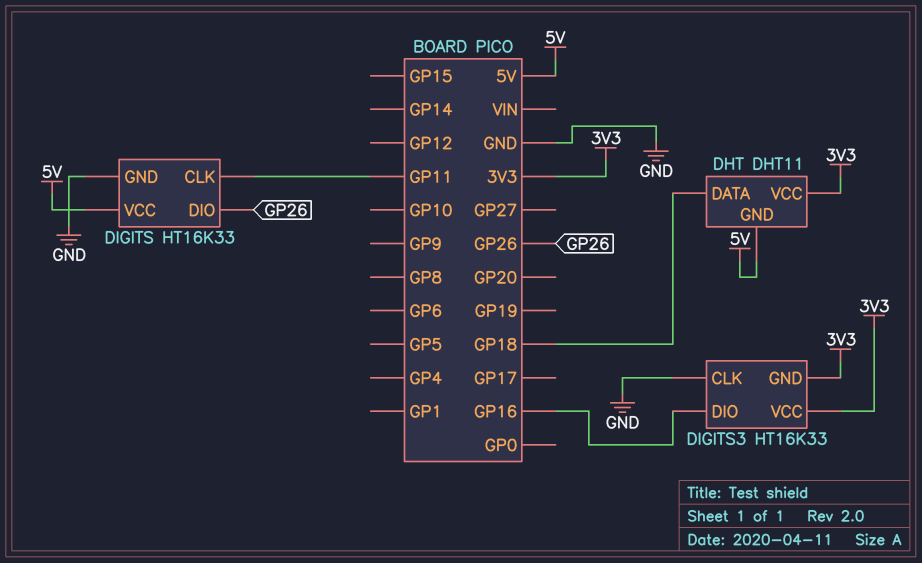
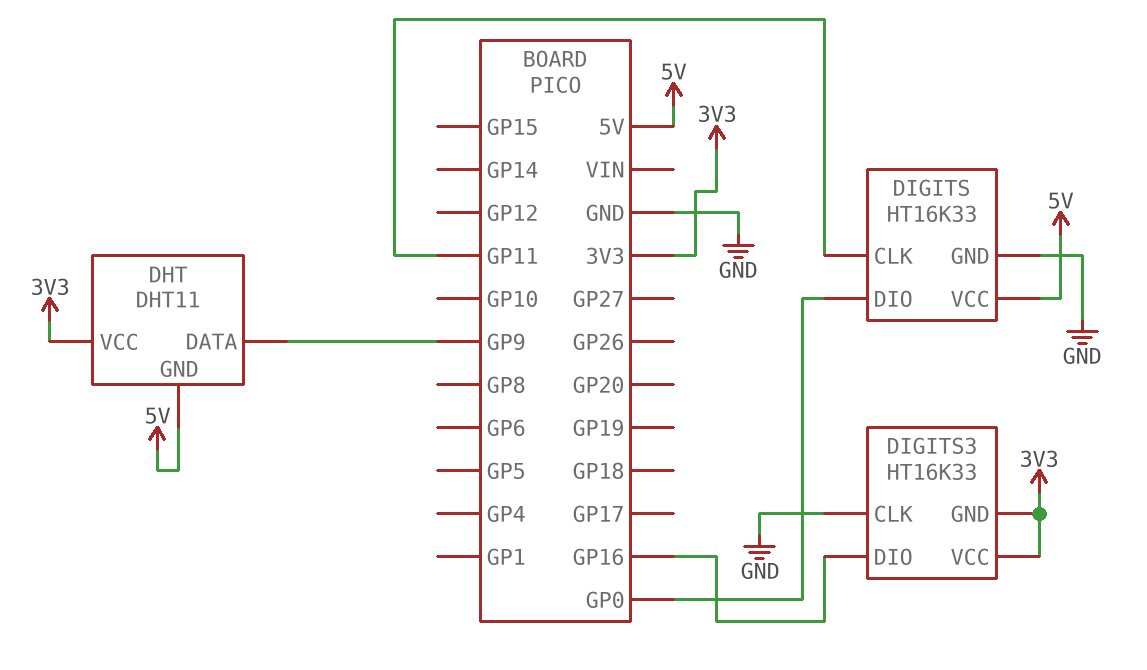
DHT pin DATA: GP18 -> GP9
DIGITS pin DIO: GP26 -> GP0

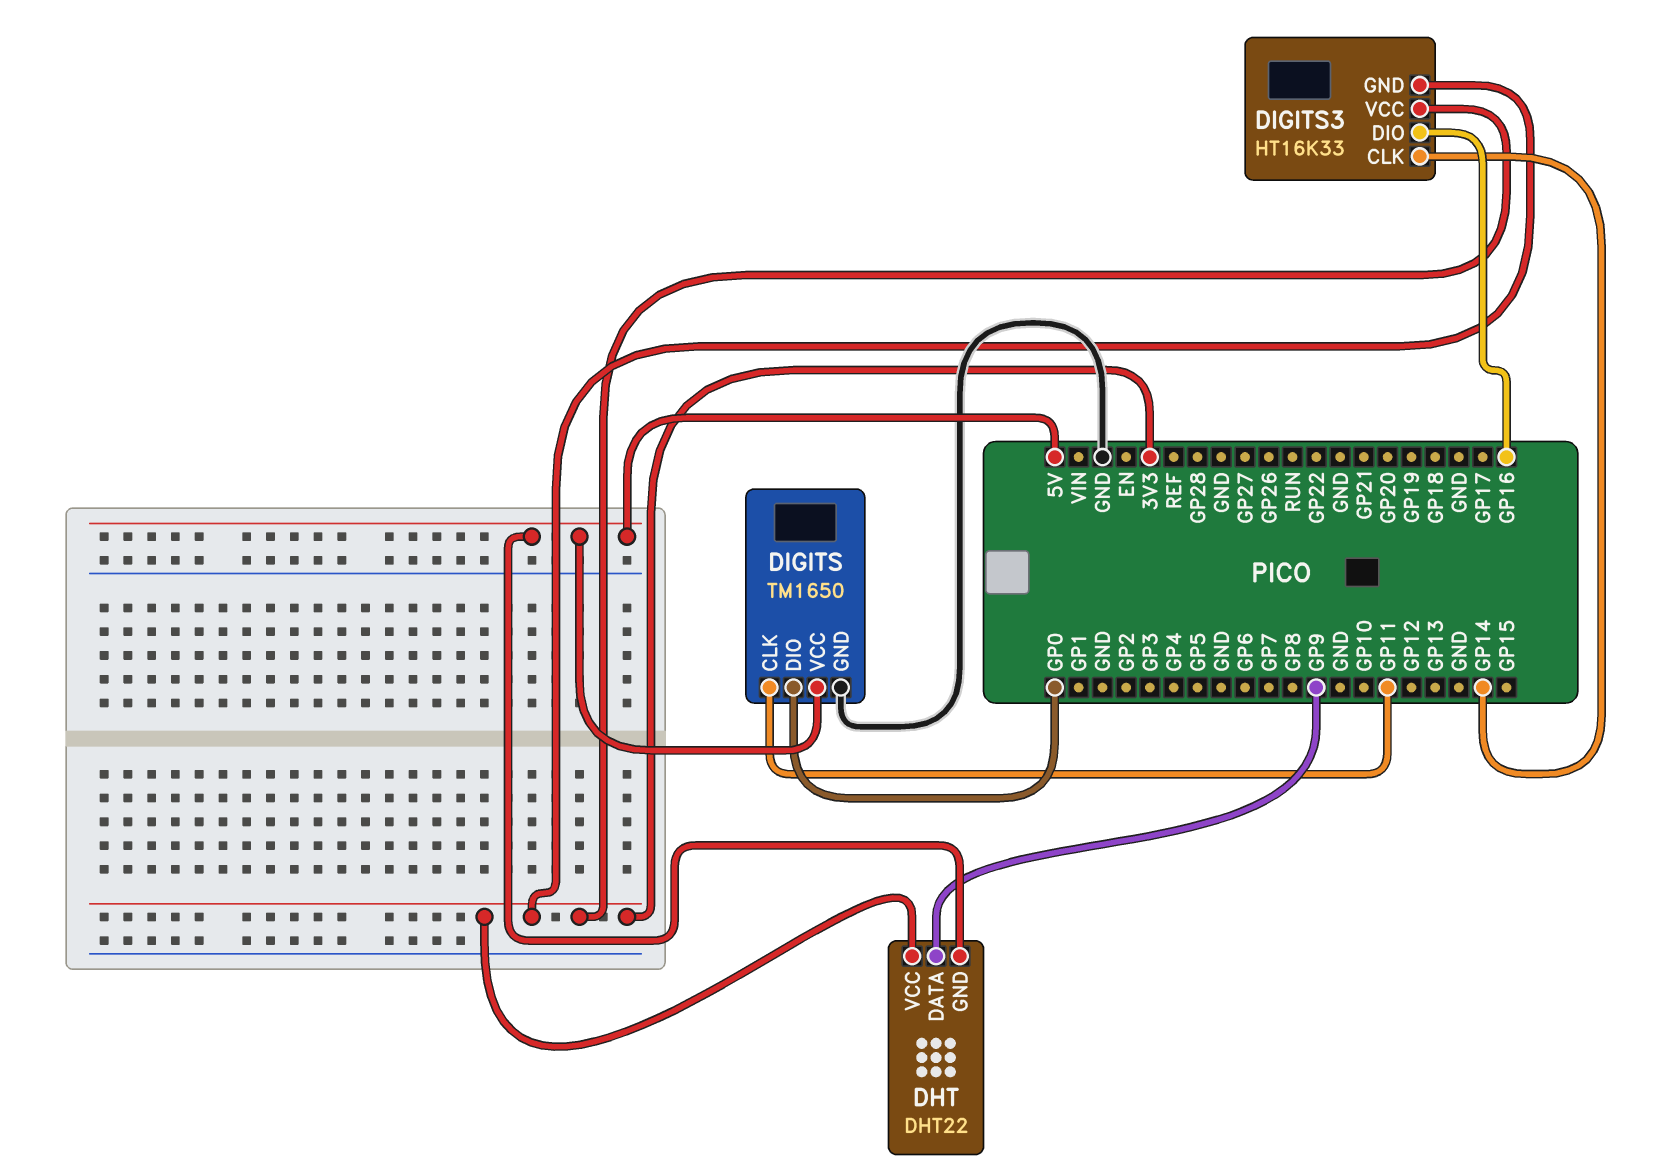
DHT: DHT11 -> DHT22
DIGITS: HT16K33 -> TM1650
DIGITS3 pin CLK: GND -> GP14

